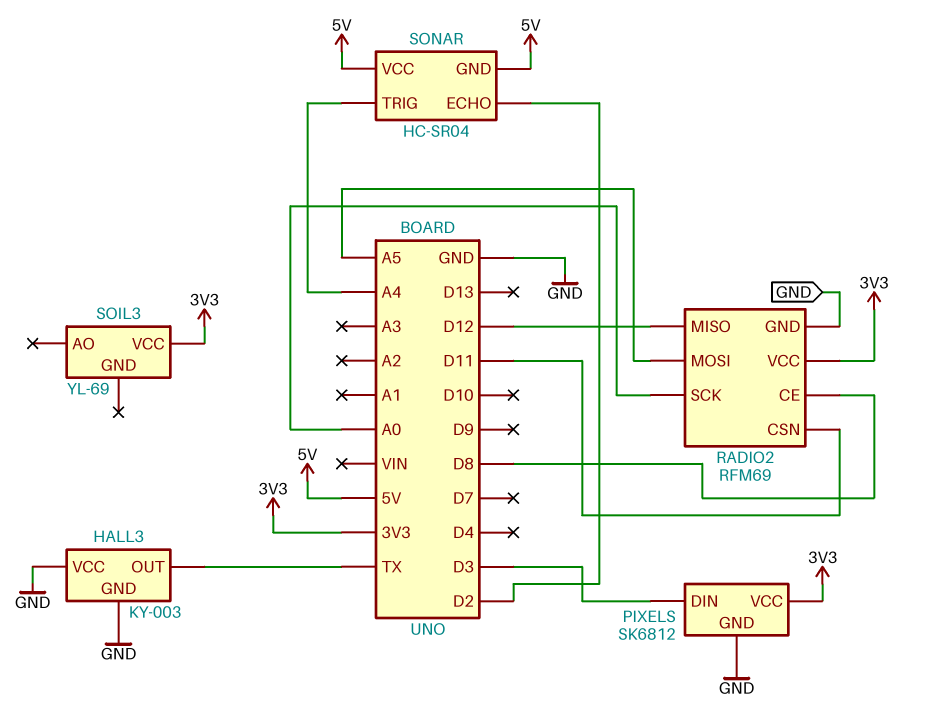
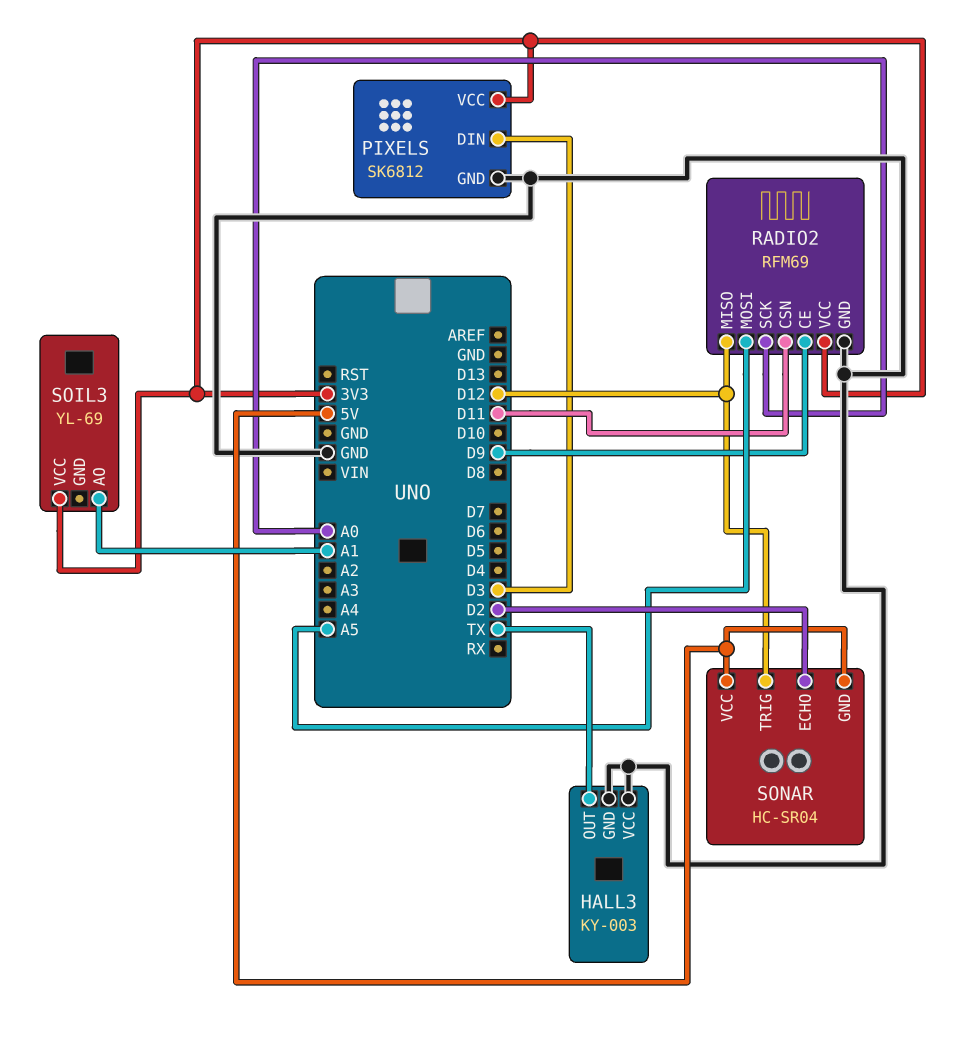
RADIO2 pin CE: D8 -> D9
SOIL3 pin AO: none -> A1
SONAR pin TRIG: A4 -> D12

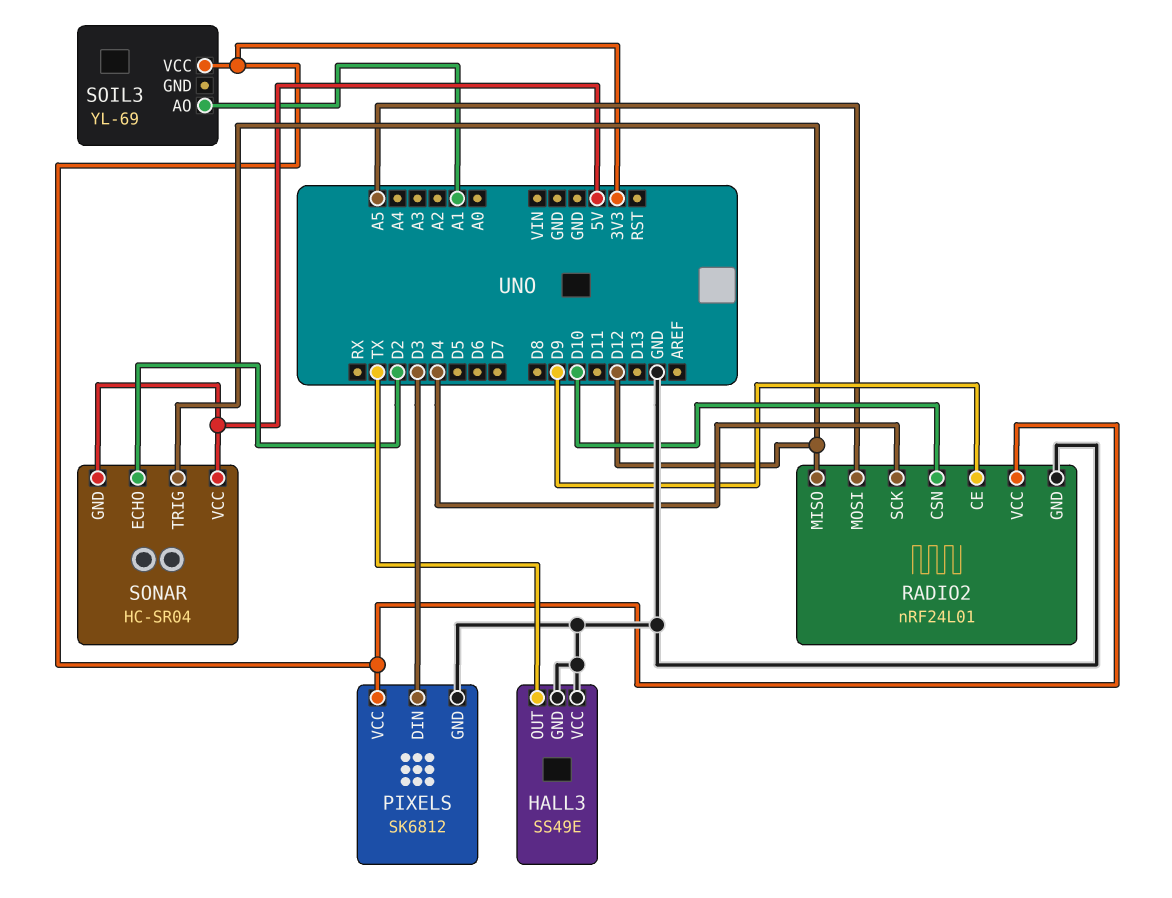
HALL3: KY-003 -> SS49E
RADIO2: RFM69 -> nRF24L01
RADIO2 pin CSN: D11 -> D10
RADIO2 pin SCK: A0 -> D4

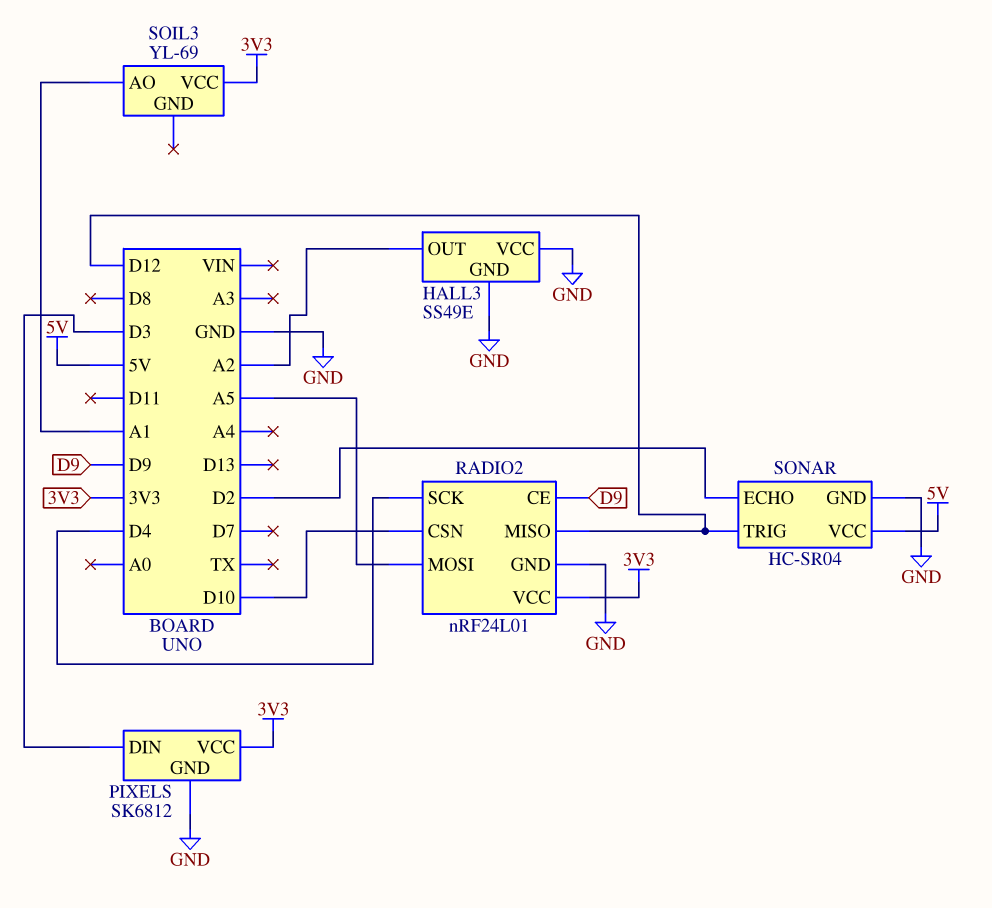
HALL3 pin OUT: TX -> A2
SONAR pin GND: 5V -> GND

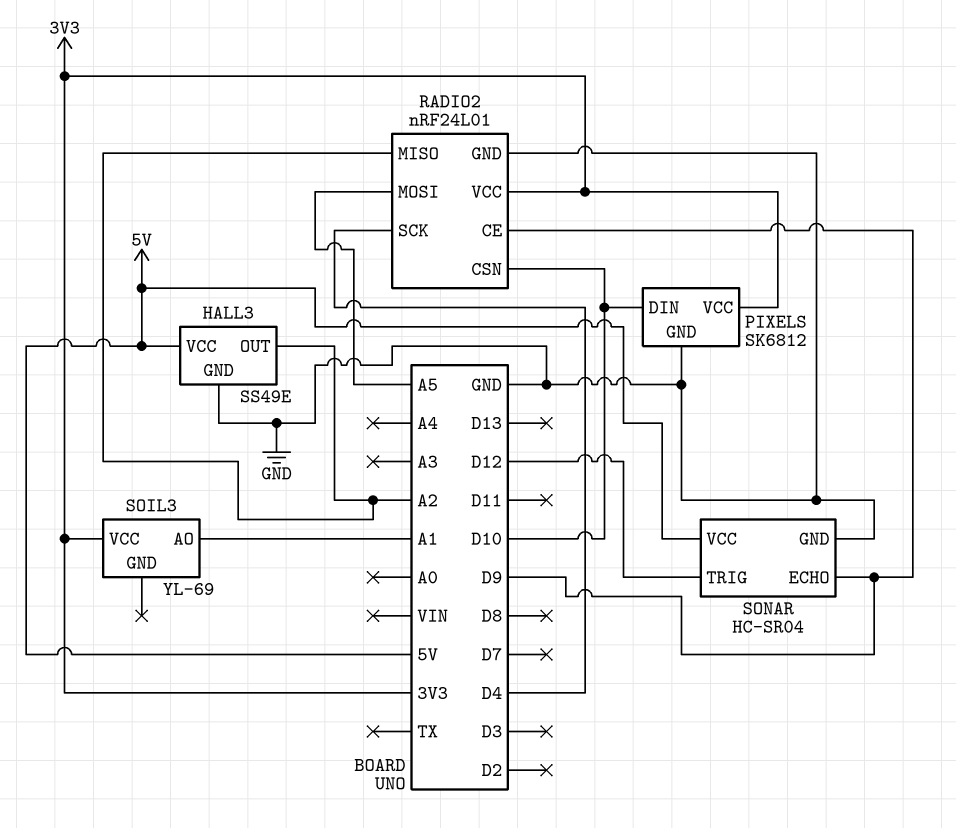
HALL3 pin VCC: GND -> 5V
PIXELS pin DIN: D3 -> D10
RADIO2 pin MISO: D12 -> A2
SONAR pin ECHO: D2 -> D9

